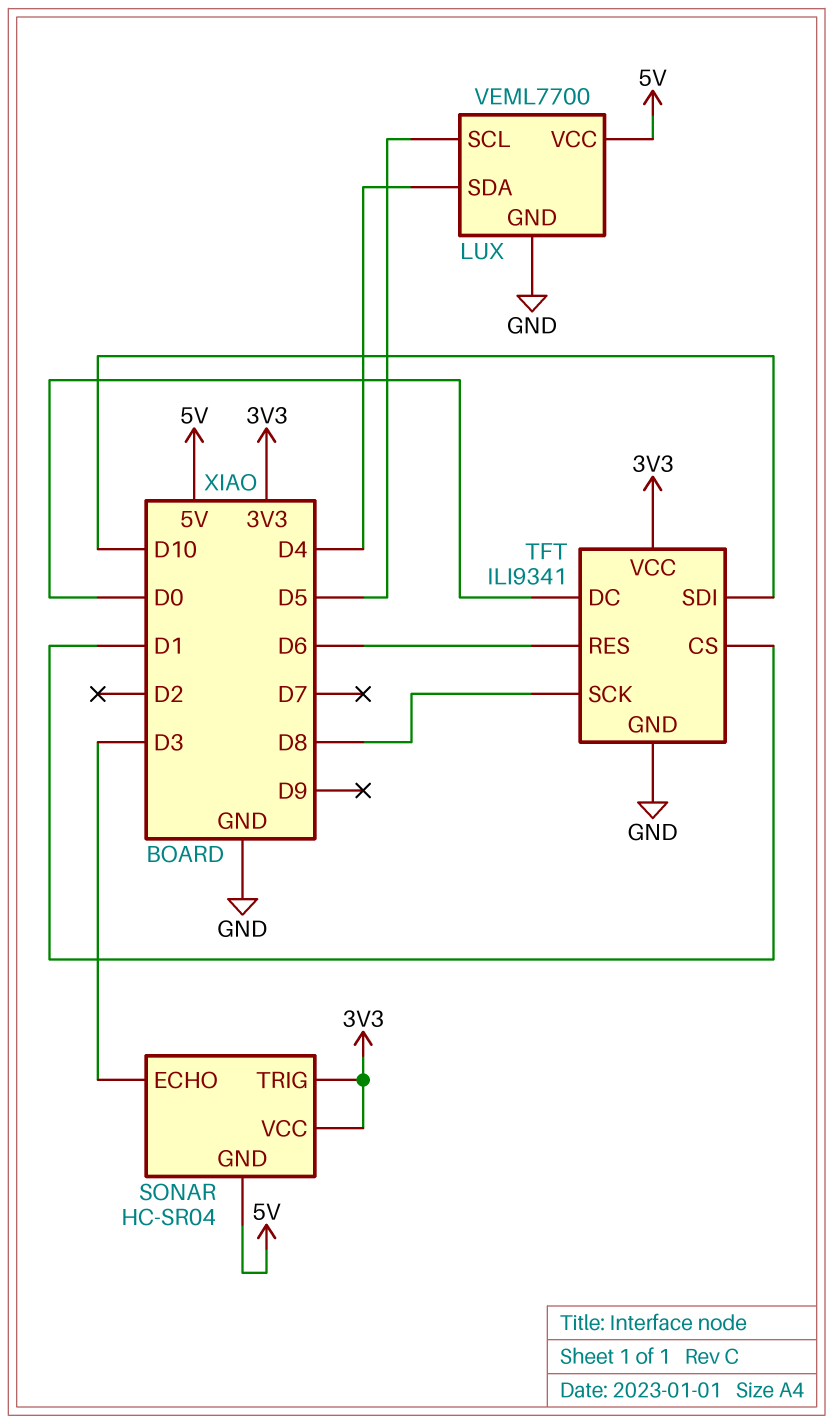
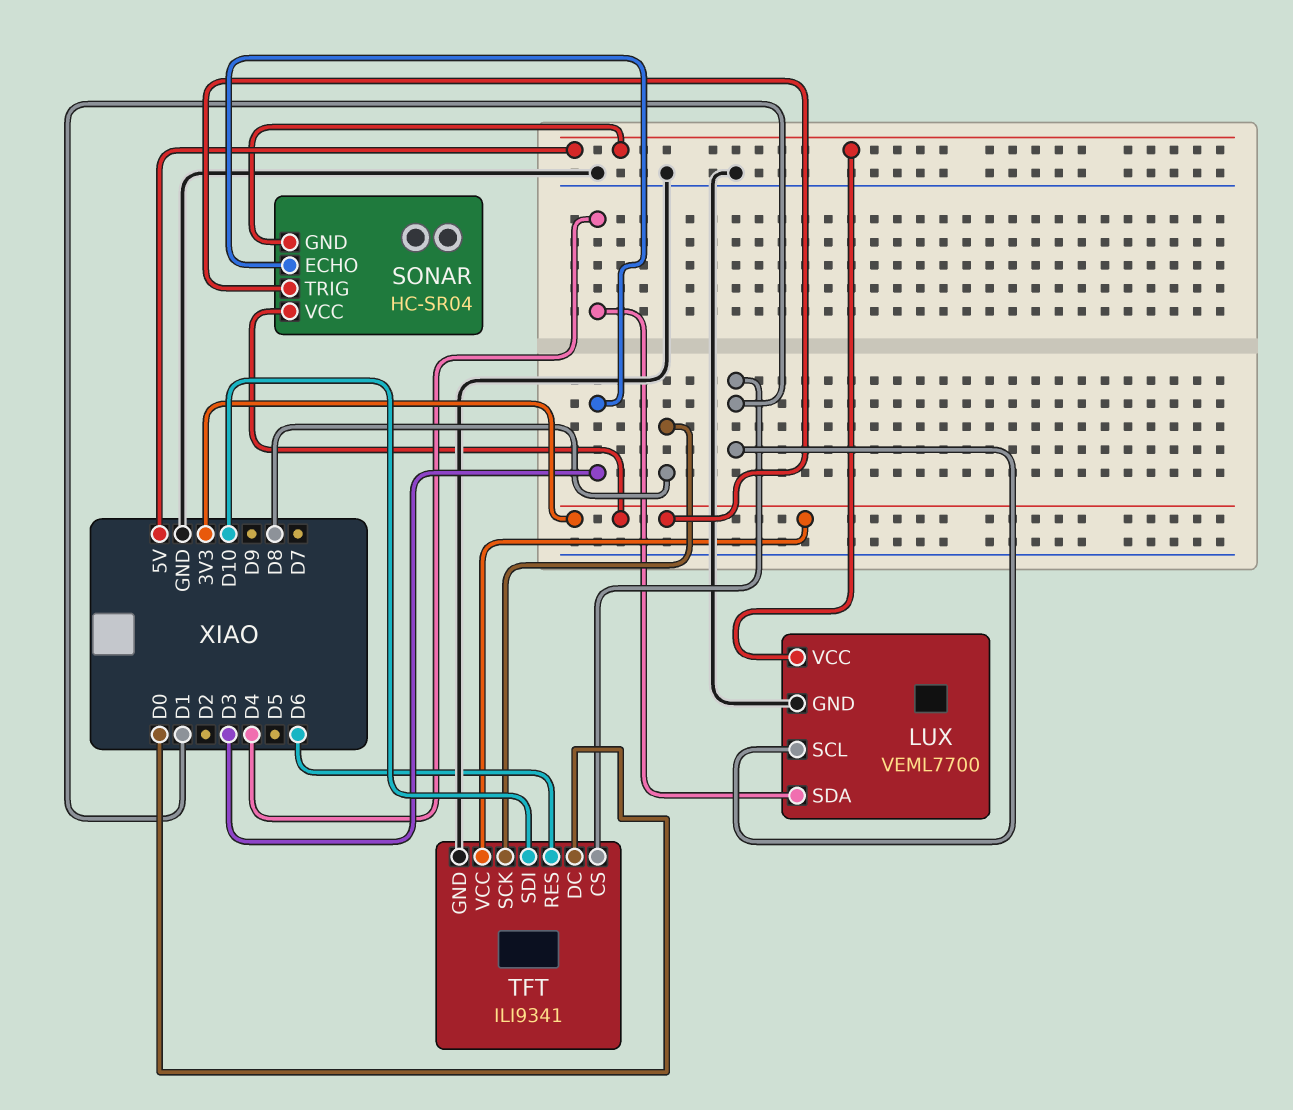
LUX pin SCL: D5 -> D1

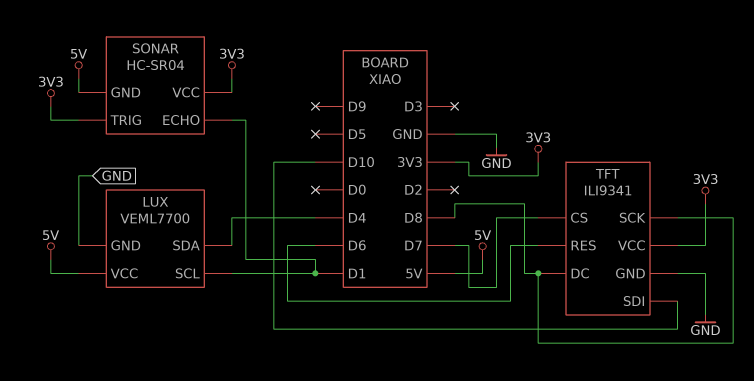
SONAR pin ECHO: D3 -> D1
TFT pin CS: D1 -> D7
TFT pin DC: D0 -> D8

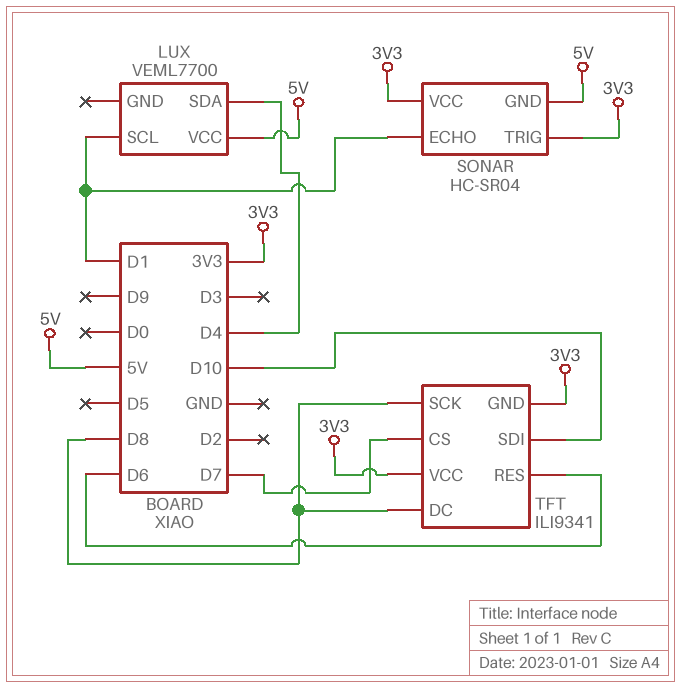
LUX pin GND: GND -> none
TFT pin GND: GND -> 3V3

